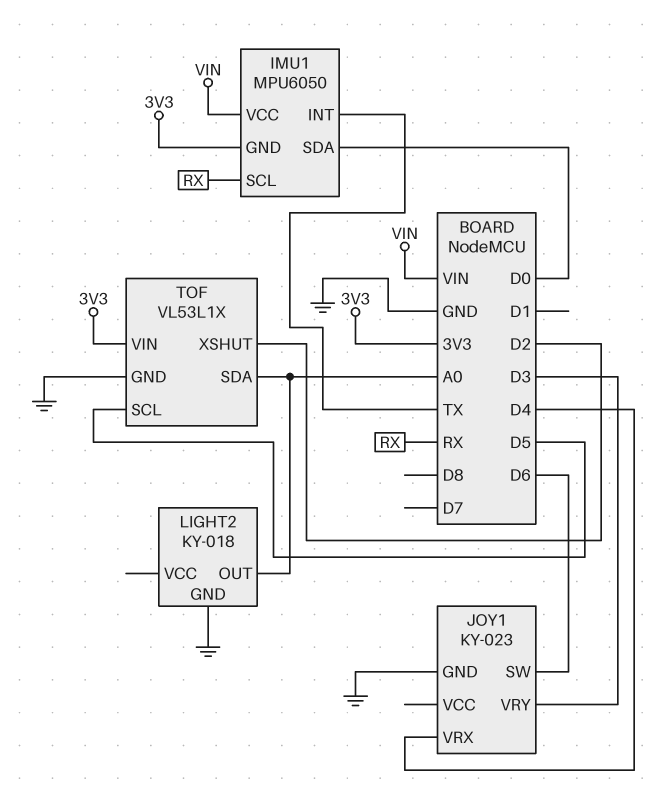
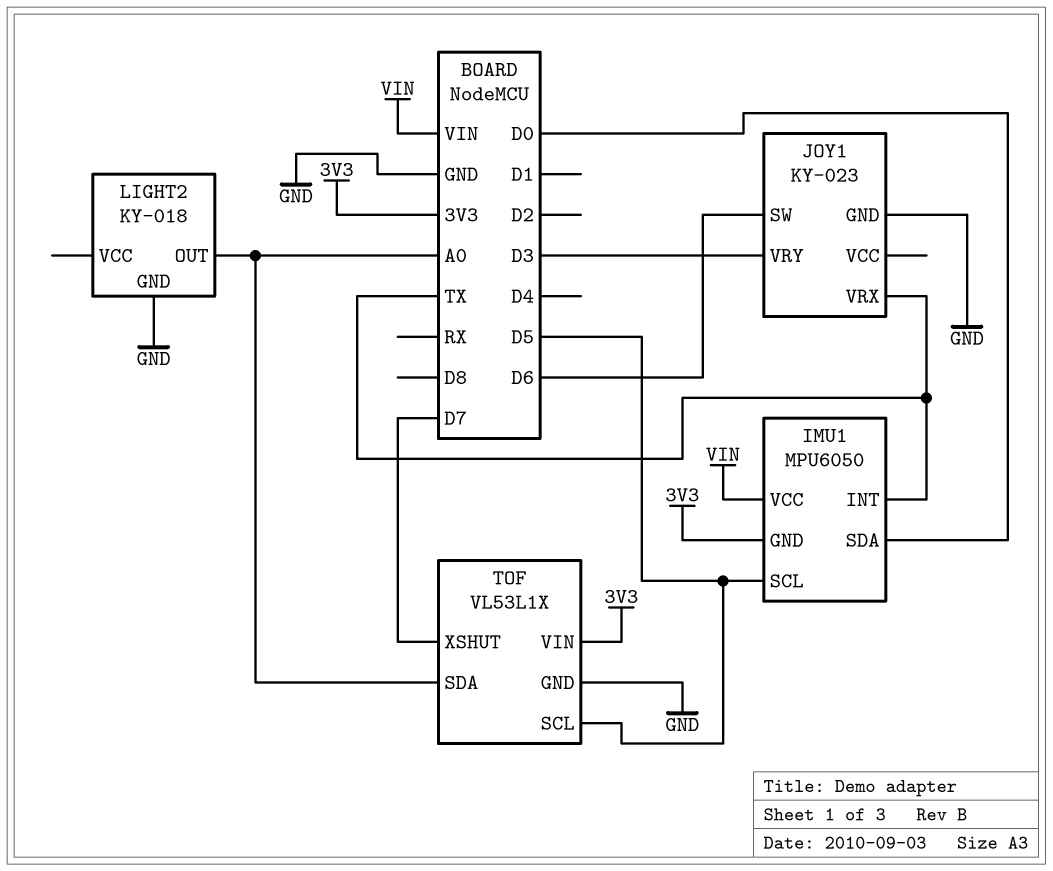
IMU1 pin SCL: RX -> D5
JOY1 pin VRX: D4 -> TX
TOF pin XSHUT: D2 -> D7

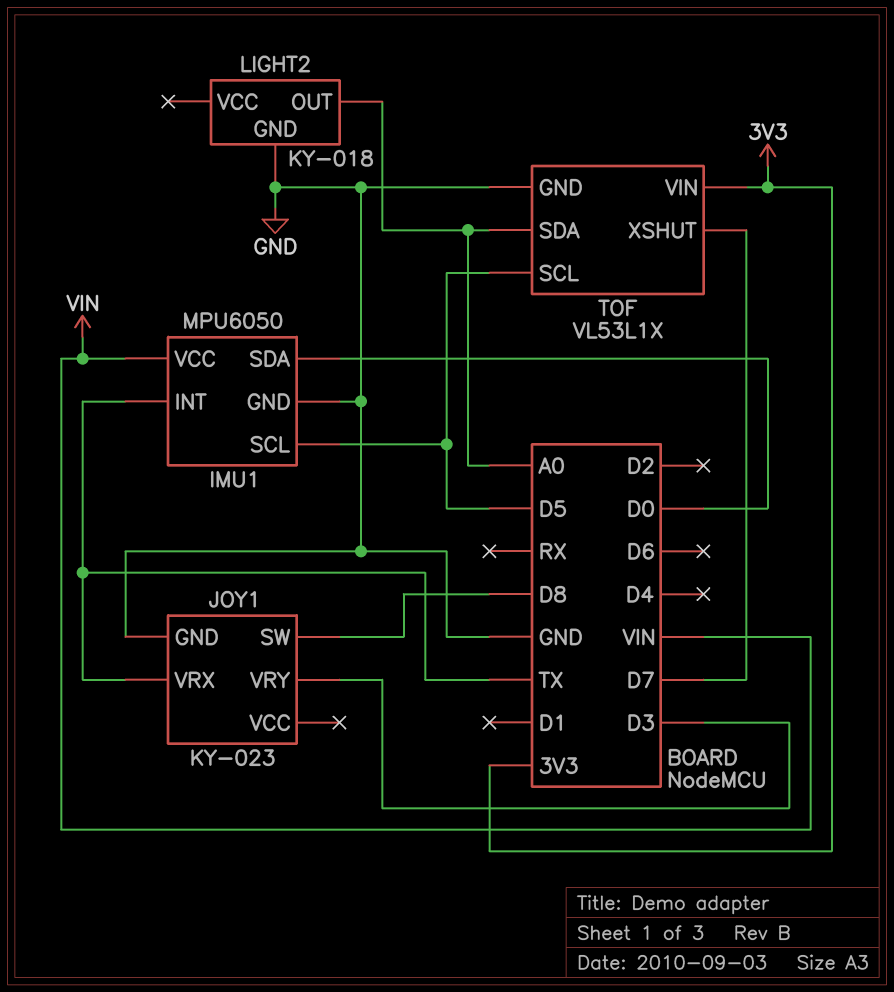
IMU1 pin GND: 3V3 -> GND
JOY1 pin SW: D6 -> D8

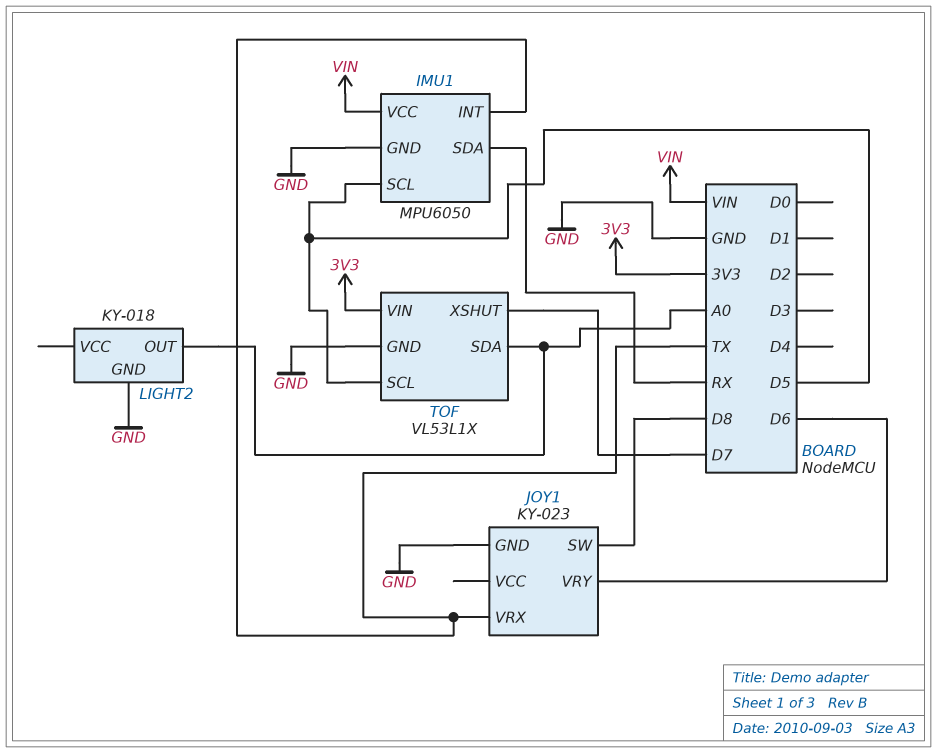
IMU1 pin SDA: D0 -> RX
JOY1 pin VRY: D3 -> D6

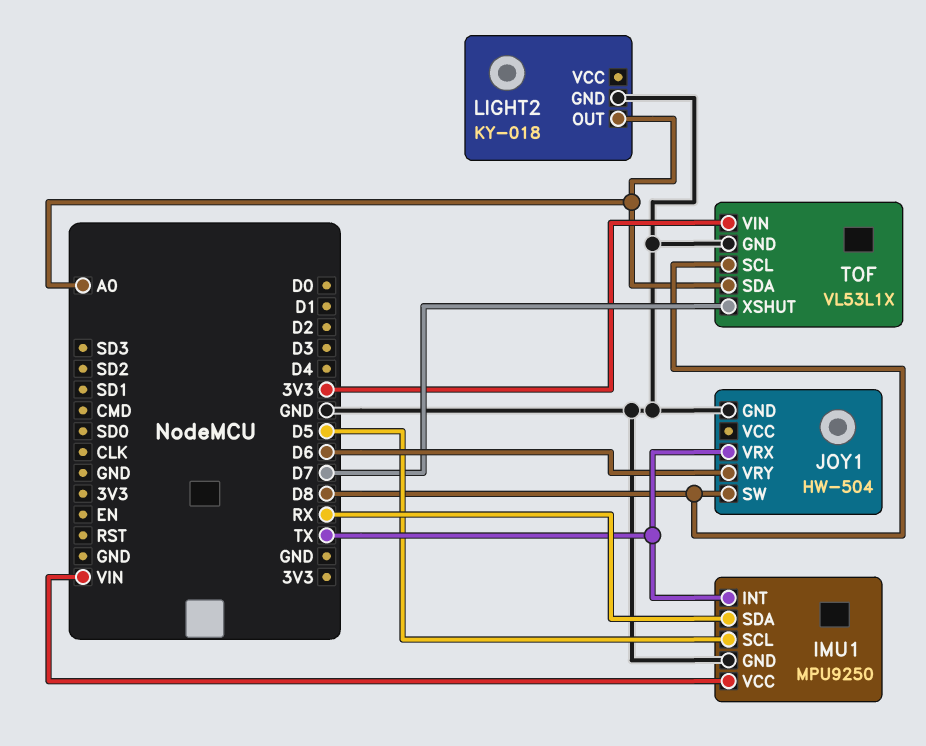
IMU1: MPU6050 -> MPU9250
JOY1: KY-023 -> HW-504
TOF pin SCL: D5 -> D8

